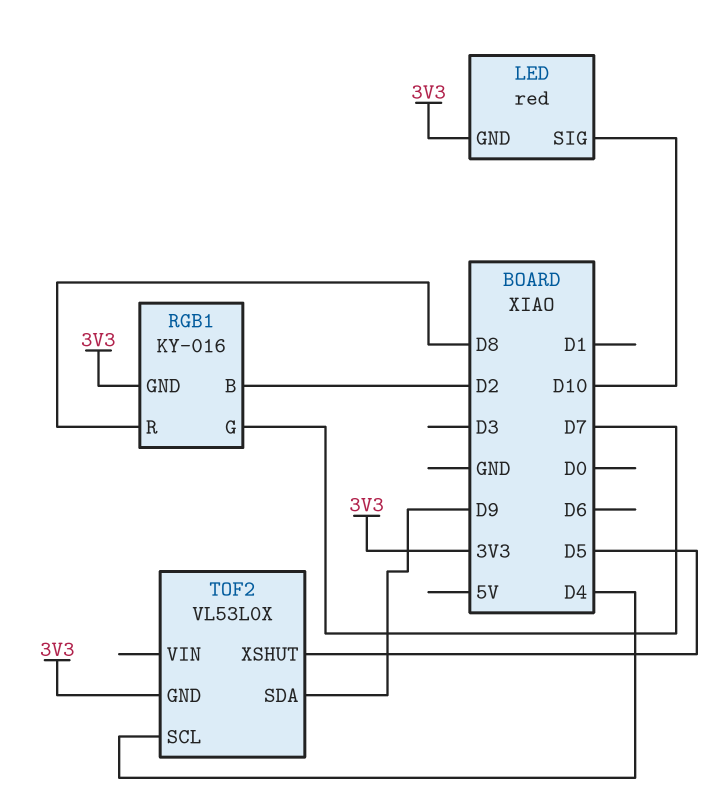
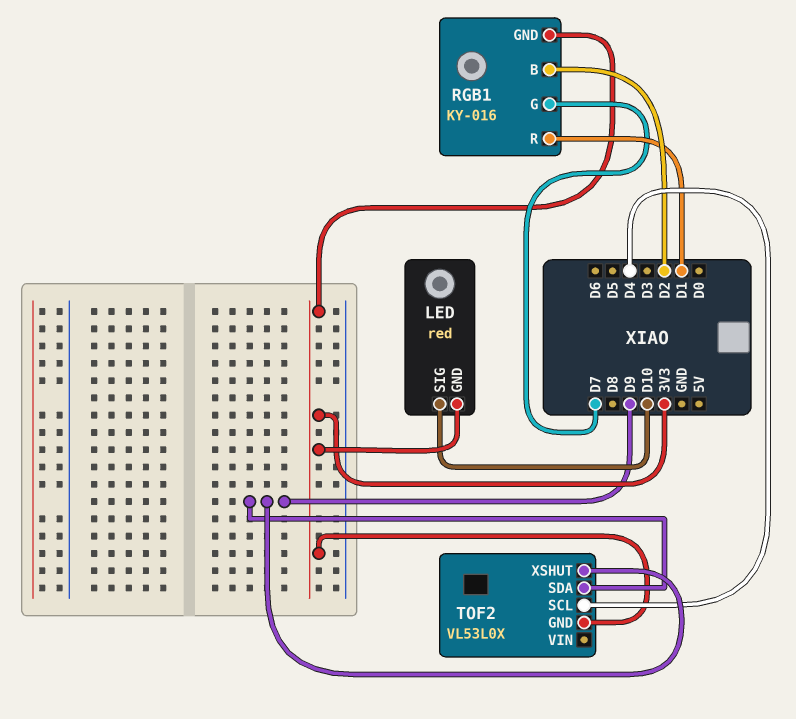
RGB1 pin R: D8 -> D1
TOF2 pin XSHUT: D5 -> D9

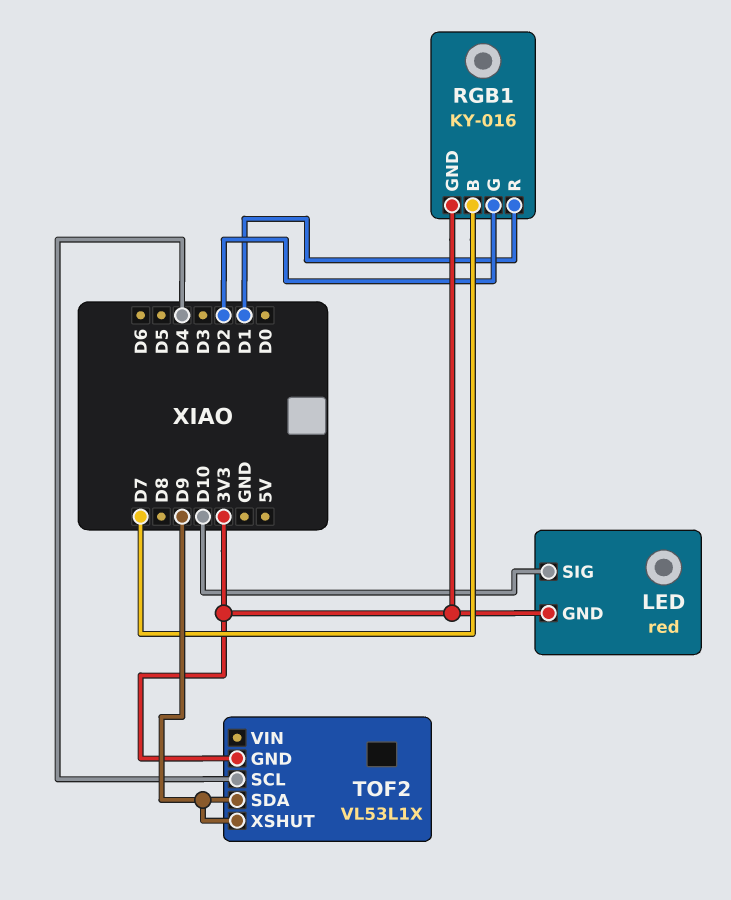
RGB1 pin B: D2 -> D7
RGB1 pin G: D7 -> D2
TOF2: VL53L0X -> VL53L1X

